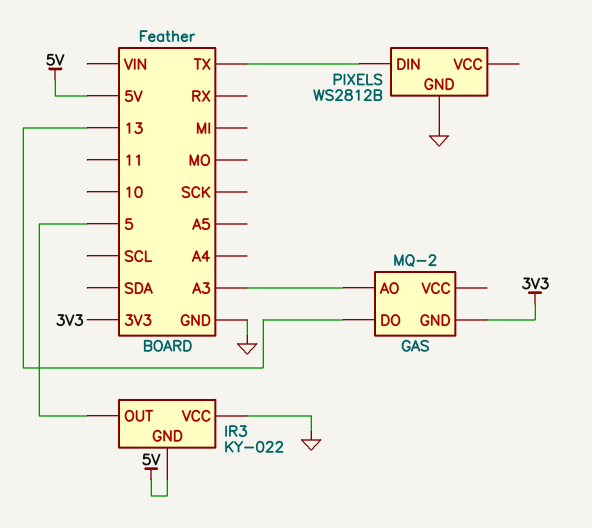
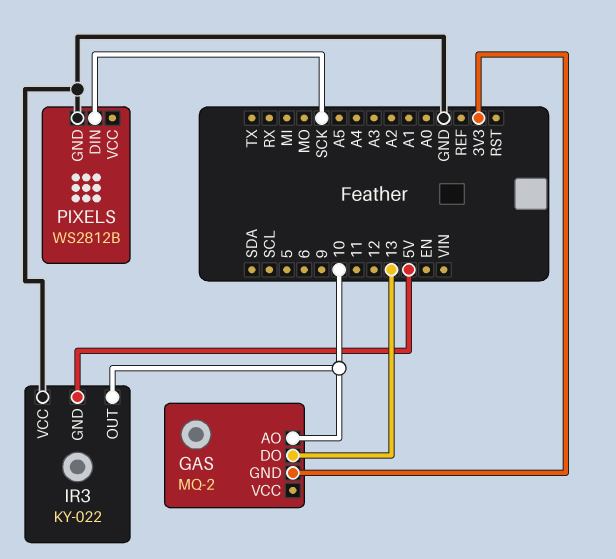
GAS pin AO: A3 -> 10
IR3 pin OUT: 5 -> 10
PIXELS pin DIN: TX -> SCK

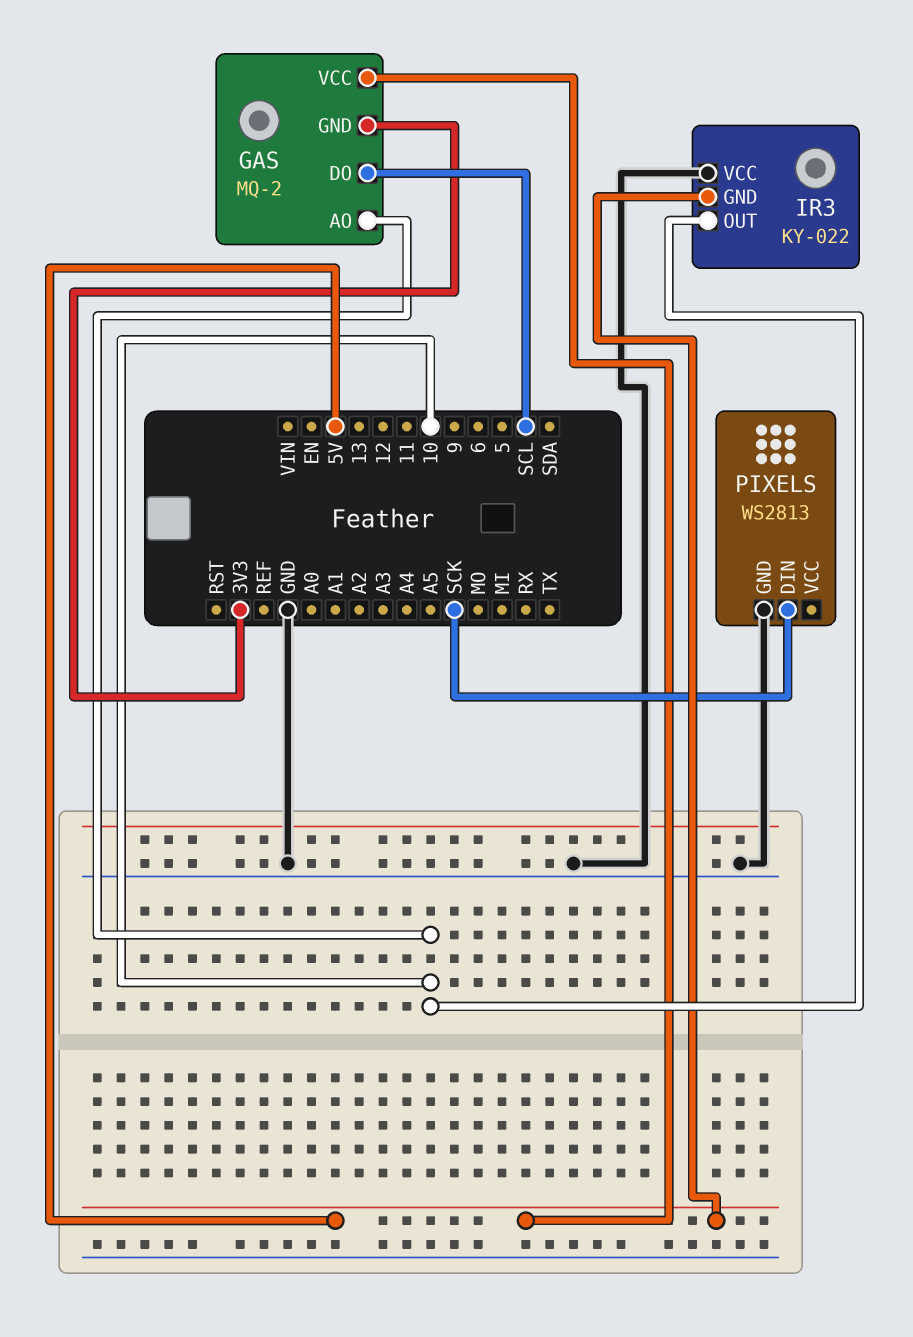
GAS pin DO: 13 -> SCL
GAS pin VCC: none -> 5V
PIXELS: WS2812B -> WS2813

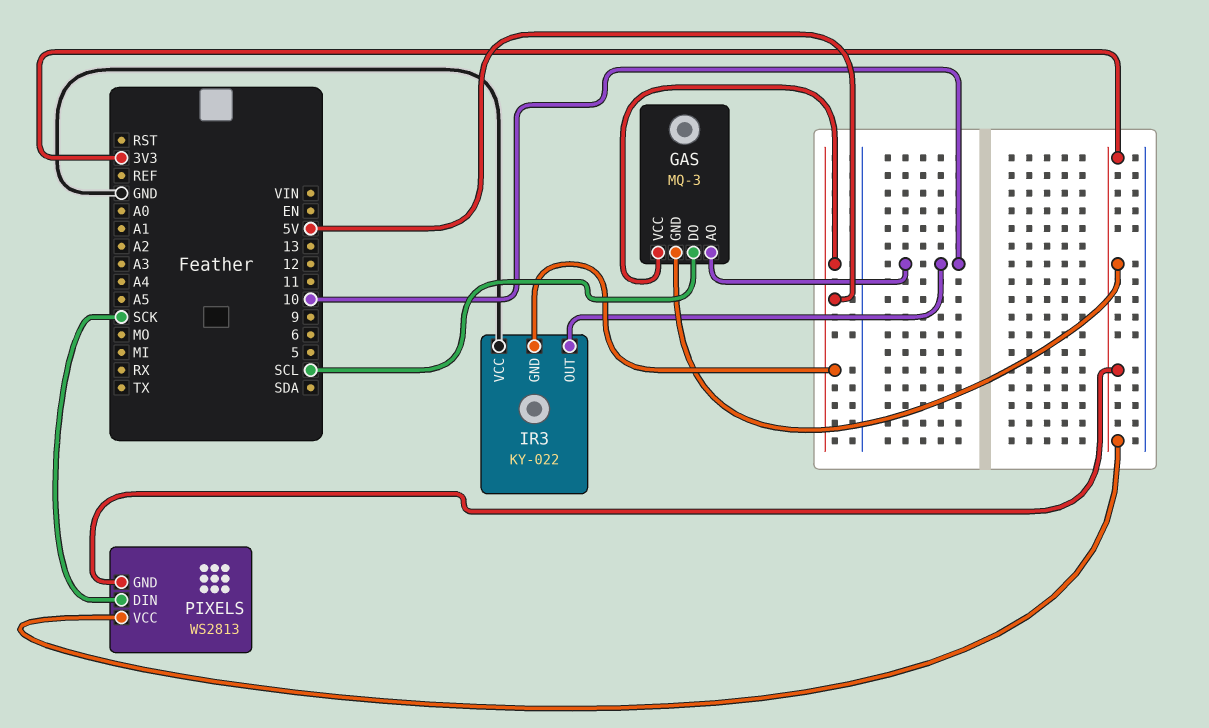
GAS: MQ-2 -> MQ-3
PIXELS pin GND: GND -> 3V3
PIXELS pin VCC: none -> 3V3

